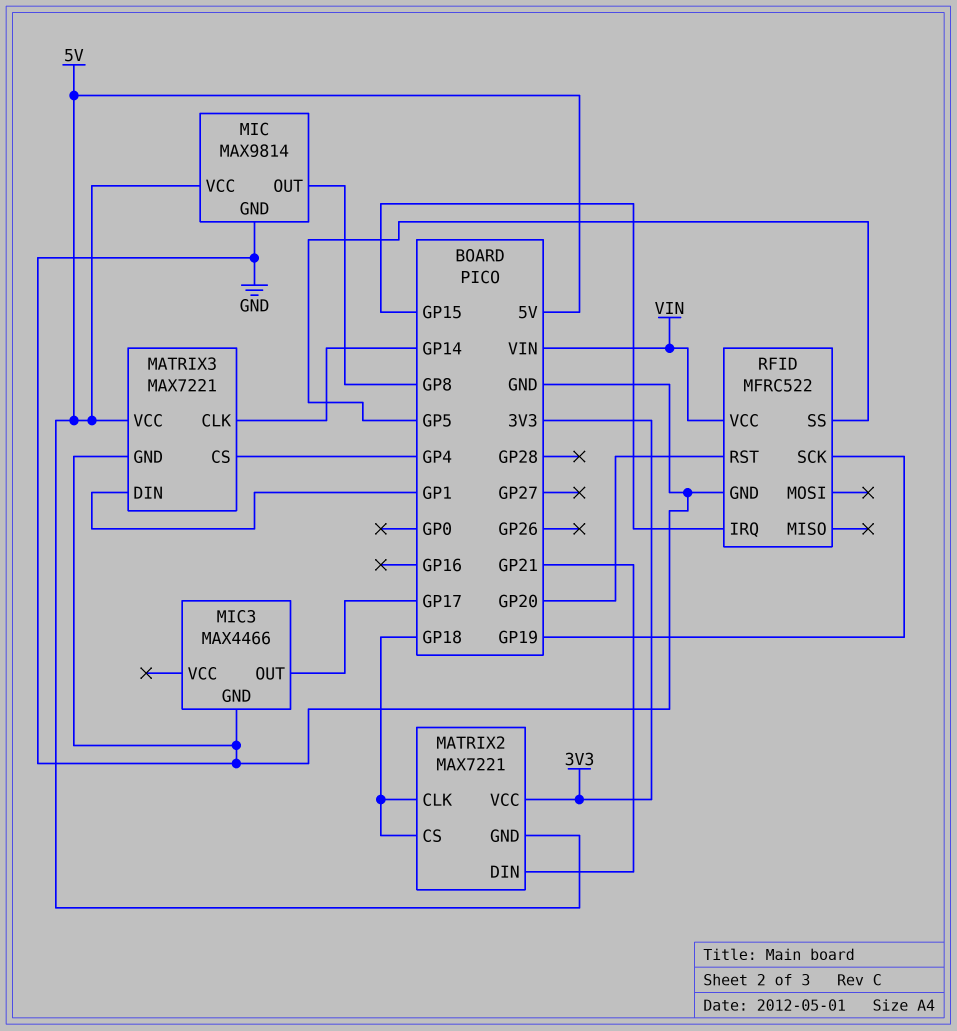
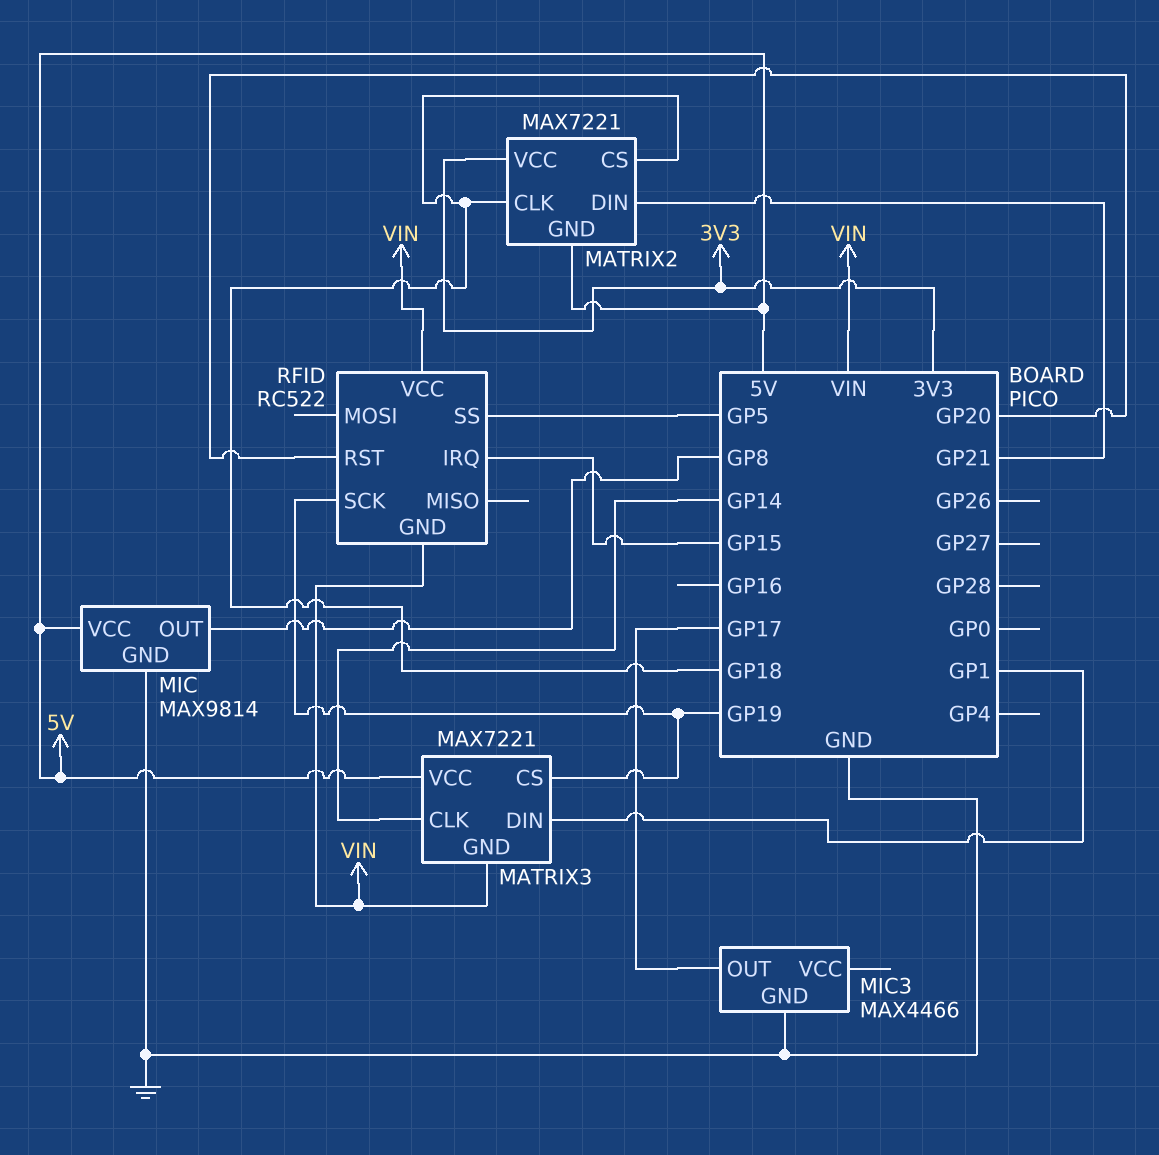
MATRIX3 pin CS: GP4 -> GP19
MATRIX3 pin GND: GND -> VIN
RFID: MFRC522 -> RC522
RFID pin GND: GND -> VIN

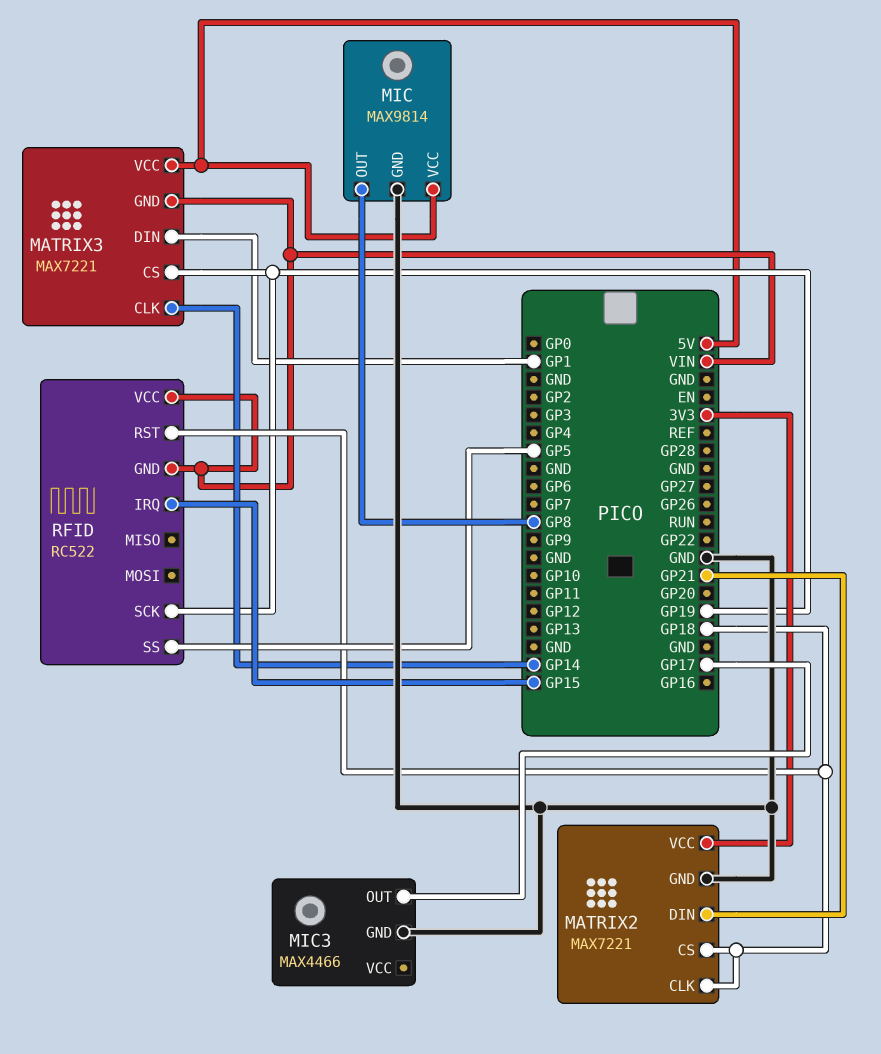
MATRIX2 pin GND: 5V -> GND
RFID pin RST: GP20 -> GP18

